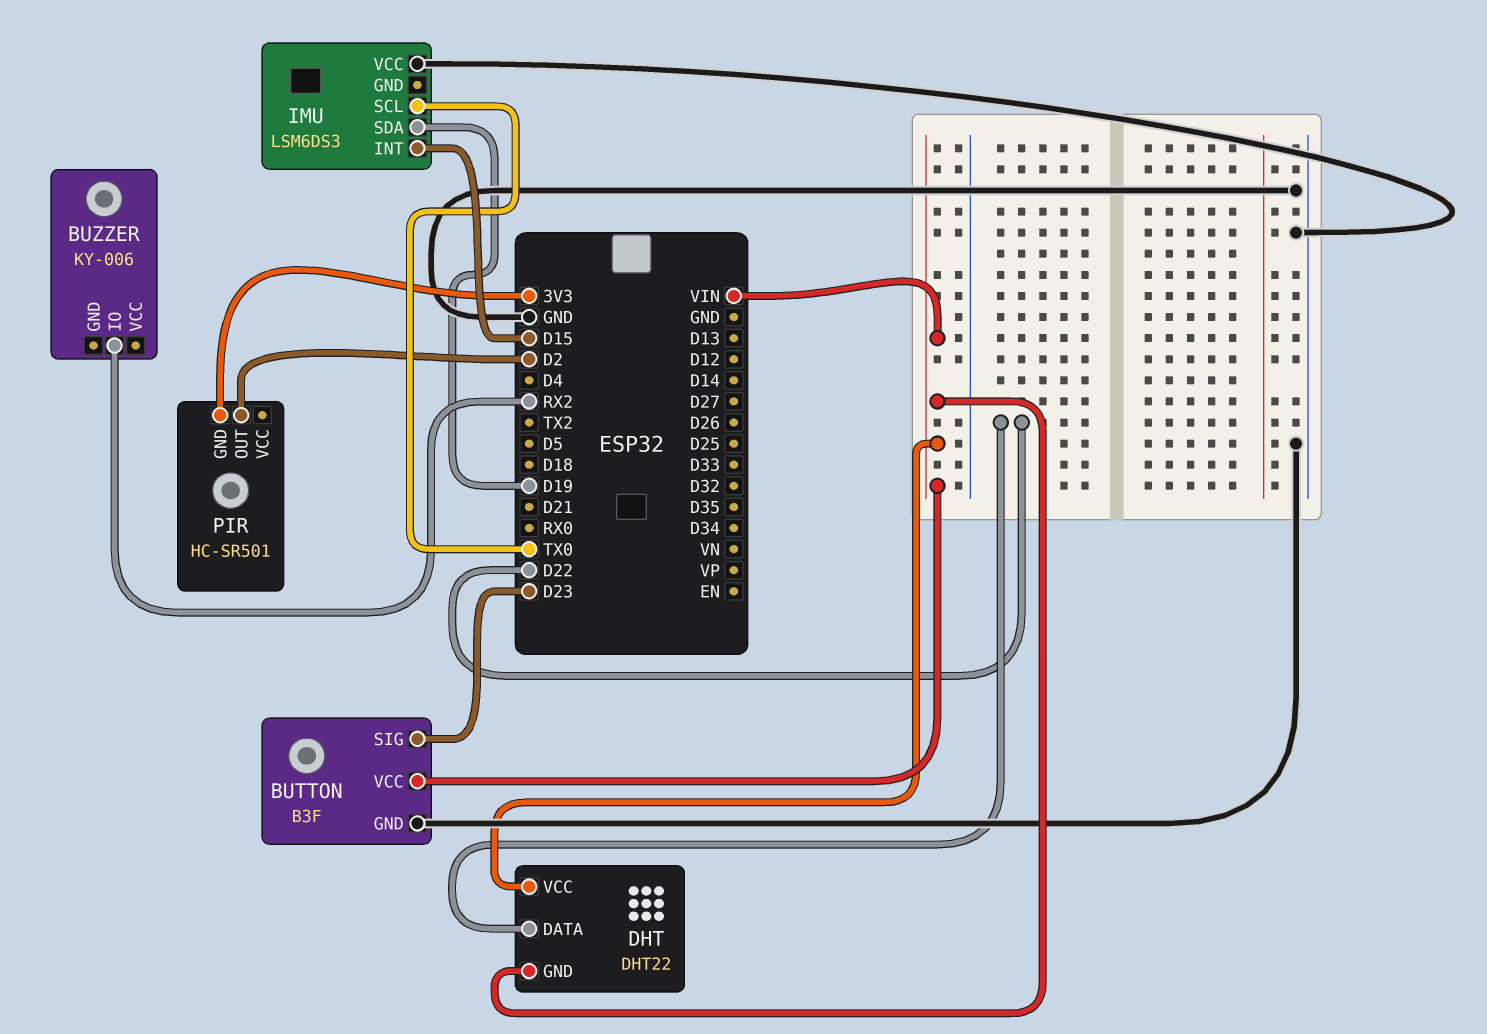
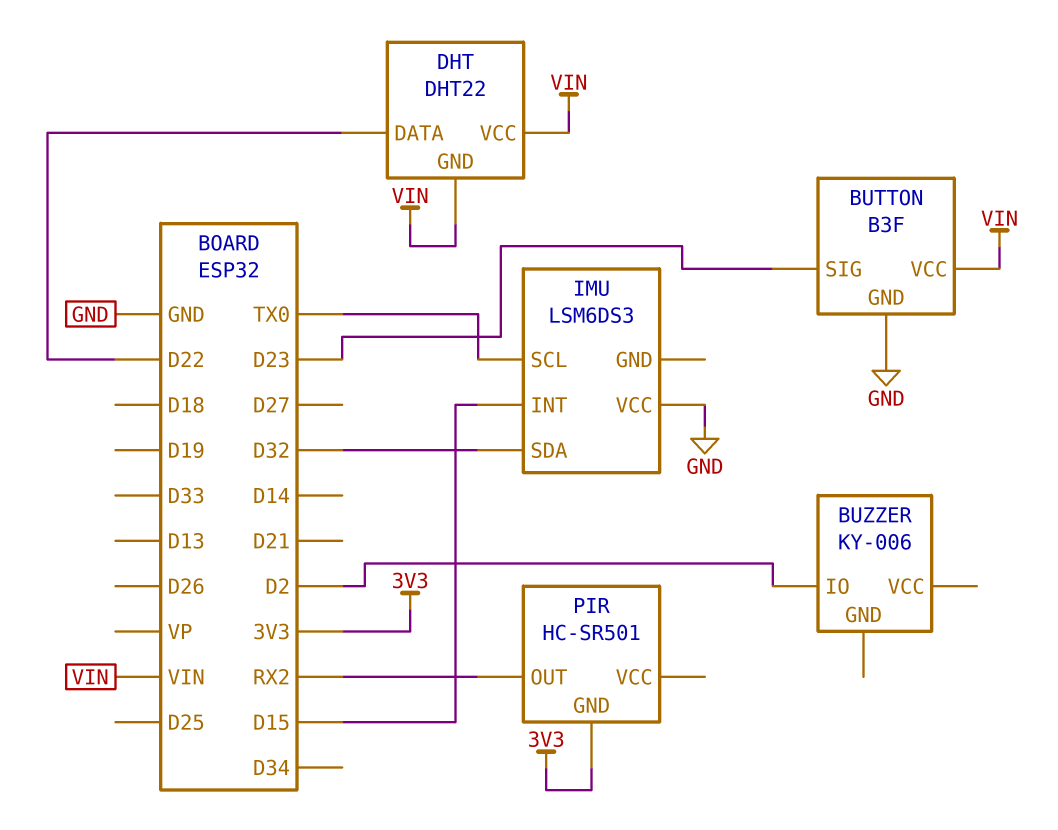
BUZZER pin IO: RX2 -> D2
IMU pin SDA: D19 -> D32
PIR pin OUT: D2 -> RX2

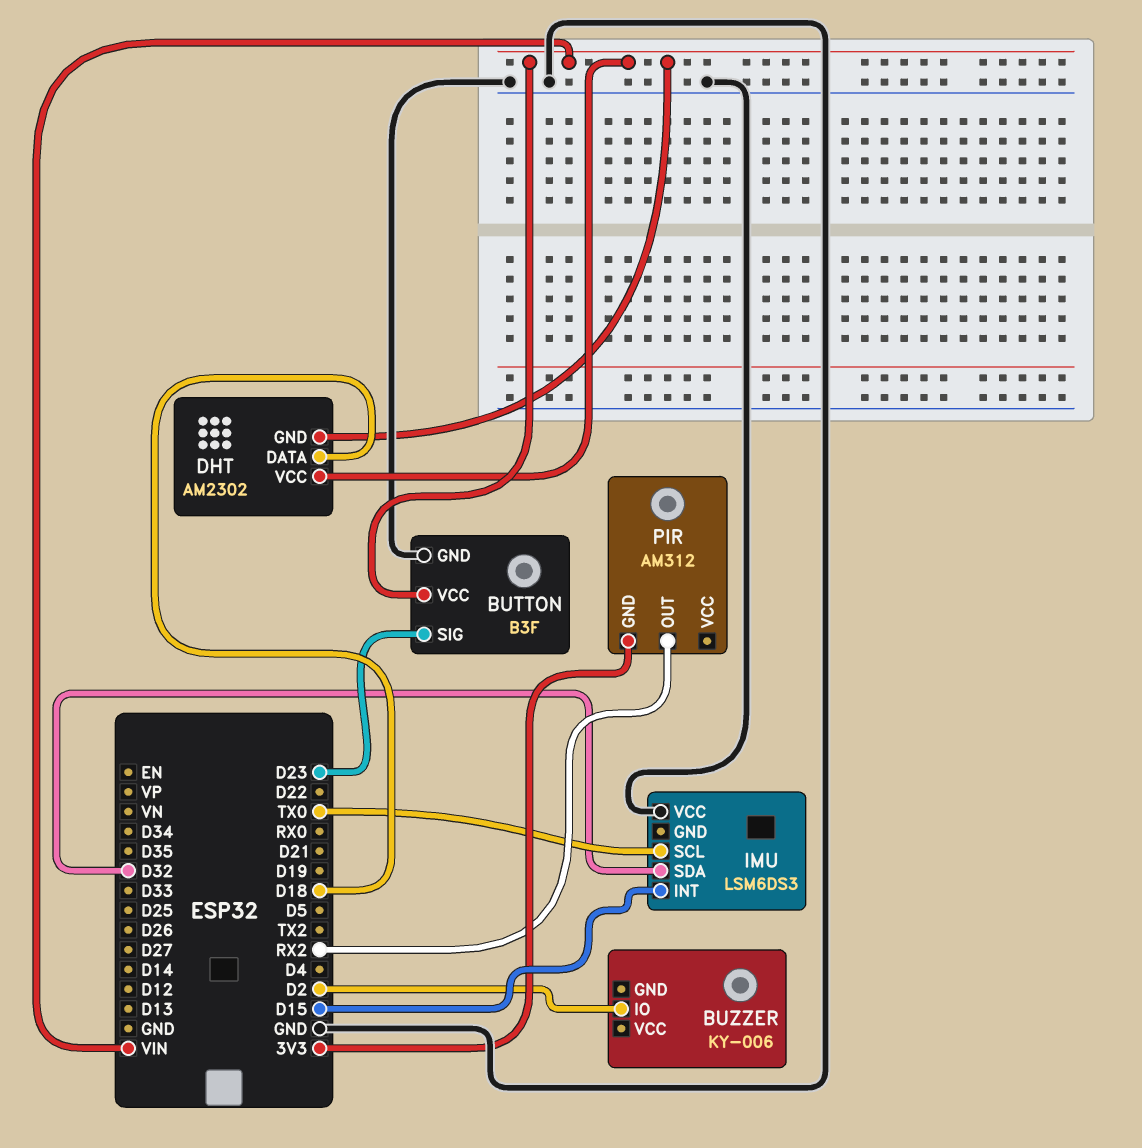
DHT: DHT22 -> AM2302
DHT pin DATA: D22 -> D18
PIR: HC-SR501 -> AM312

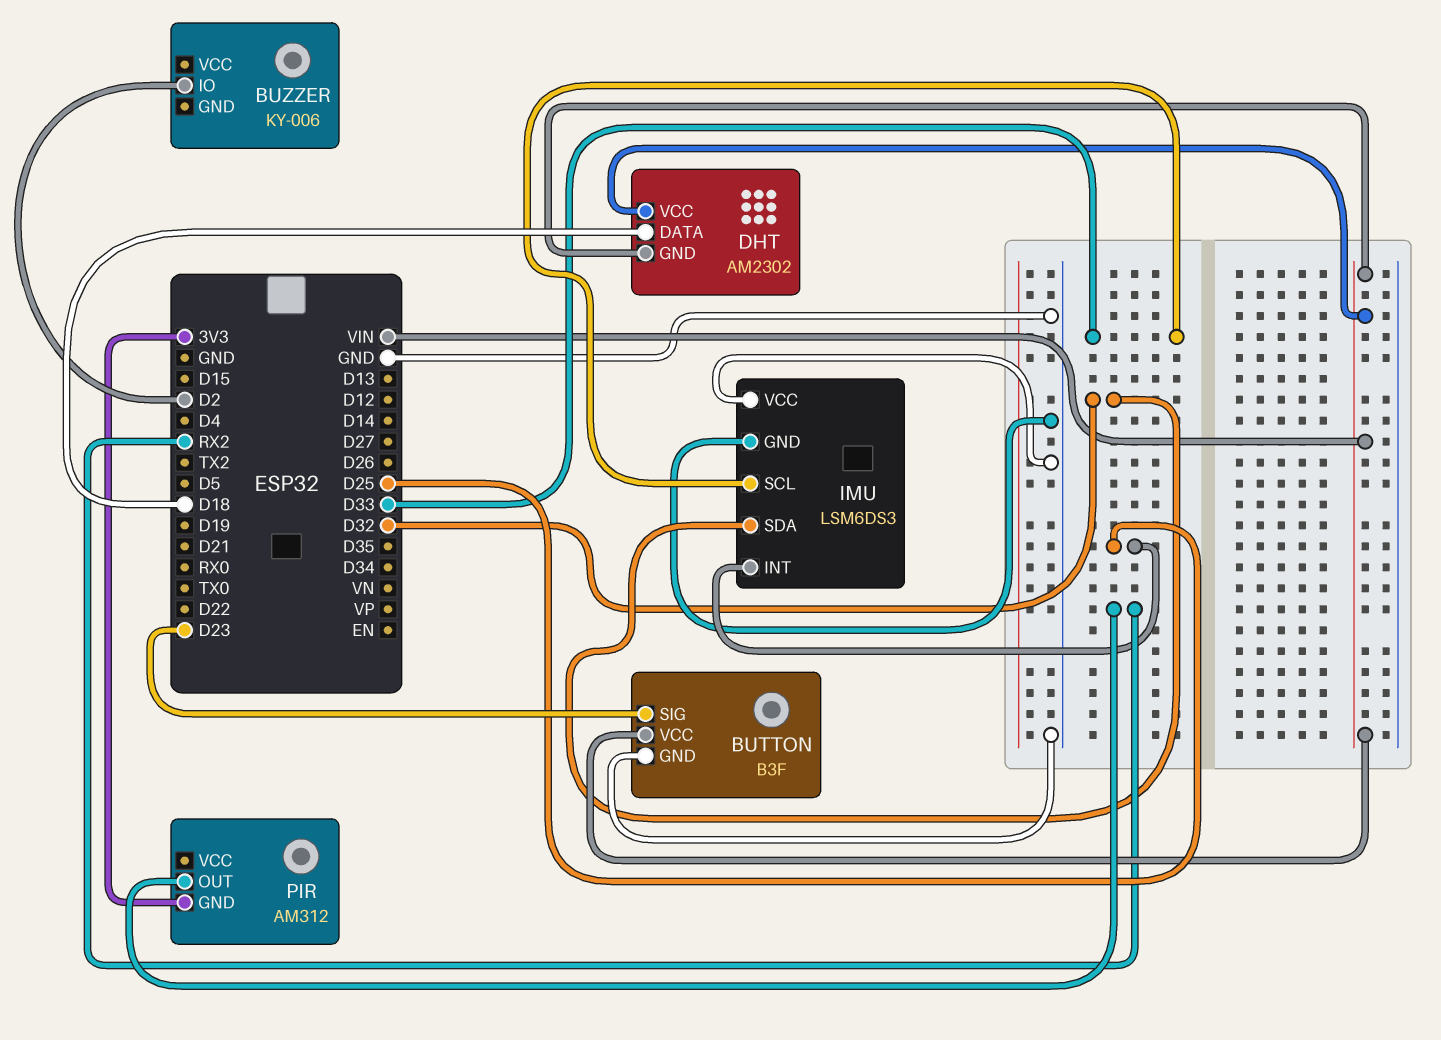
IMU pin GND: none -> GND
IMU pin INT: D15 -> D25
IMU pin SCL: TX0 -> D33

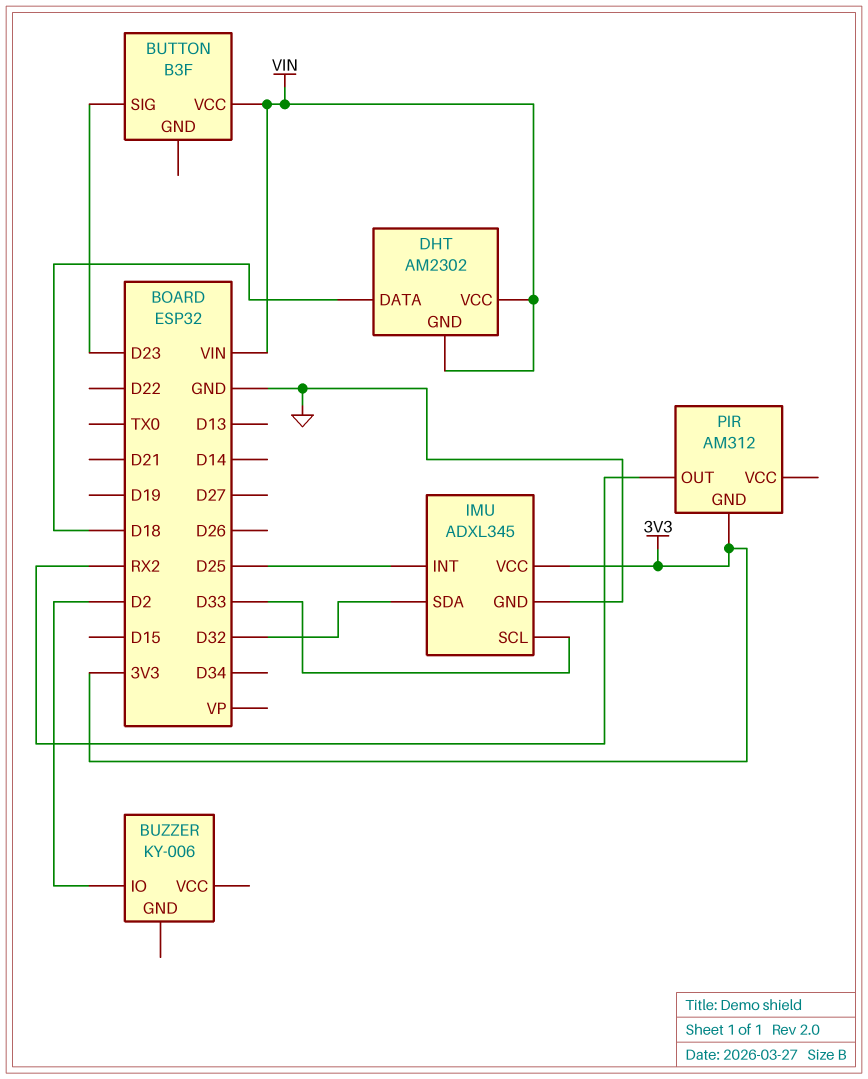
BUTTON pin GND: GND -> none
IMU: LSM6DS3 -> ADXL345
IMU pin VCC: GND -> 3V3

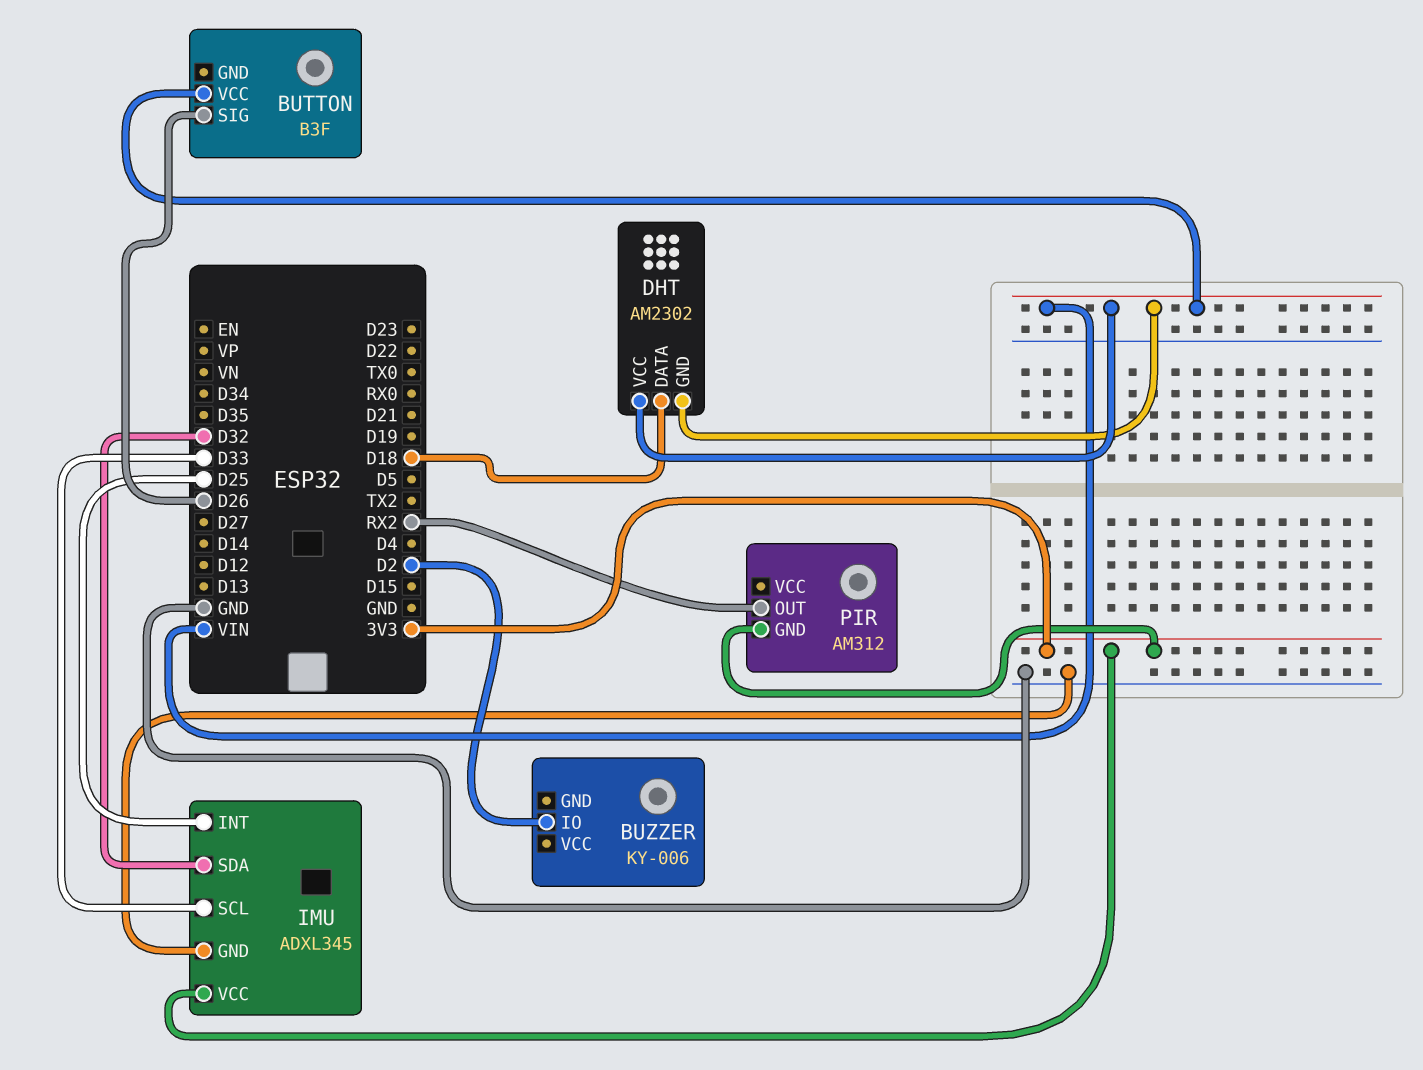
BUTTON pin SIG: D23 -> D26

